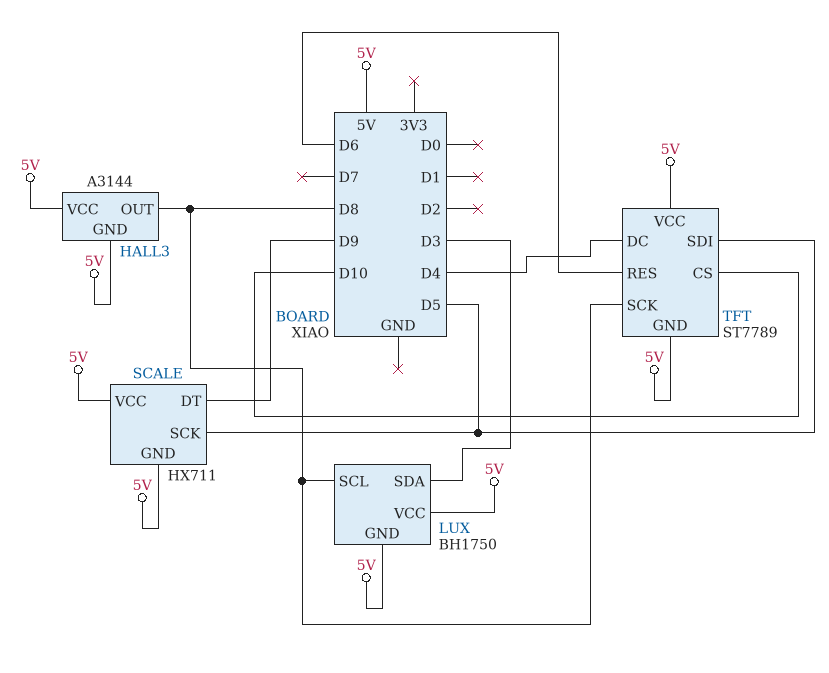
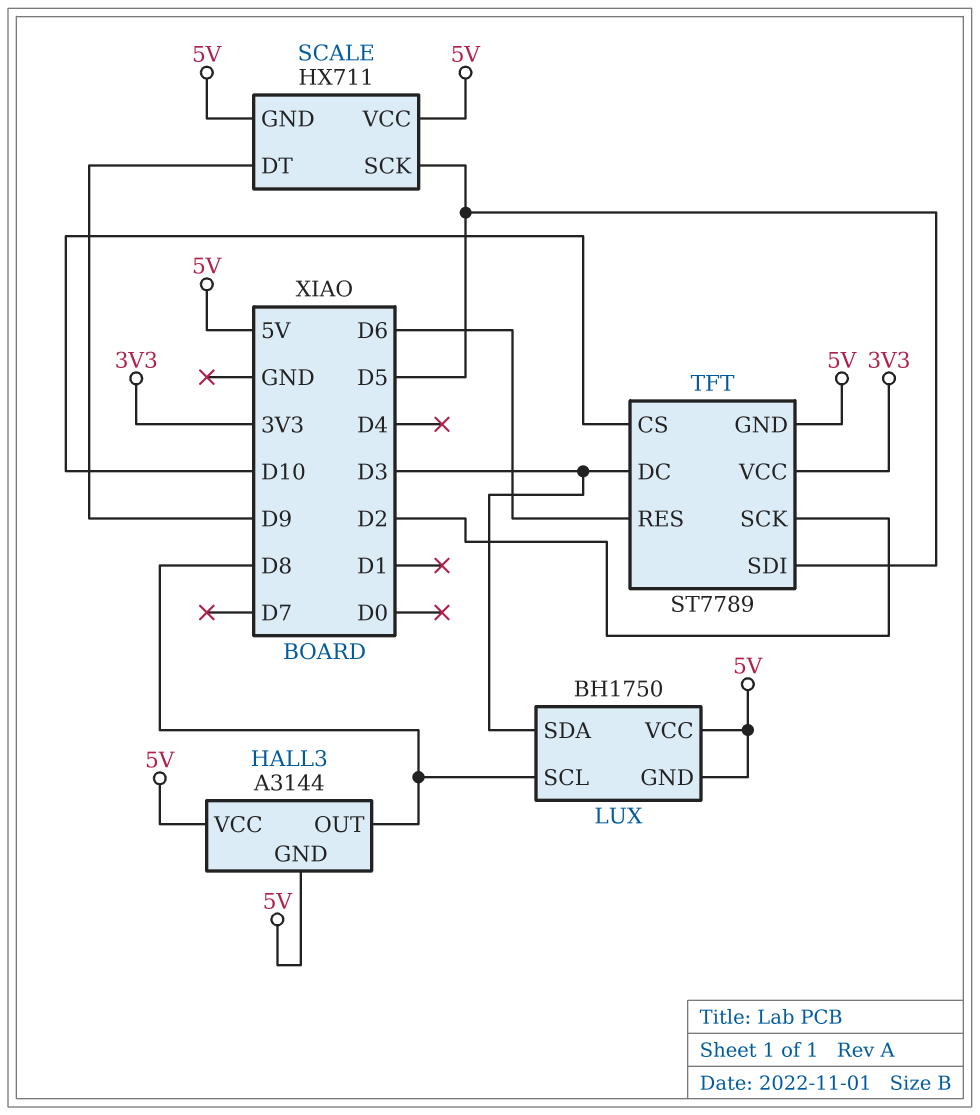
TFT pin DC: D4 -> D3
TFT pin SCK: D8 -> D2
TFT pin VCC: 5V -> 3V3

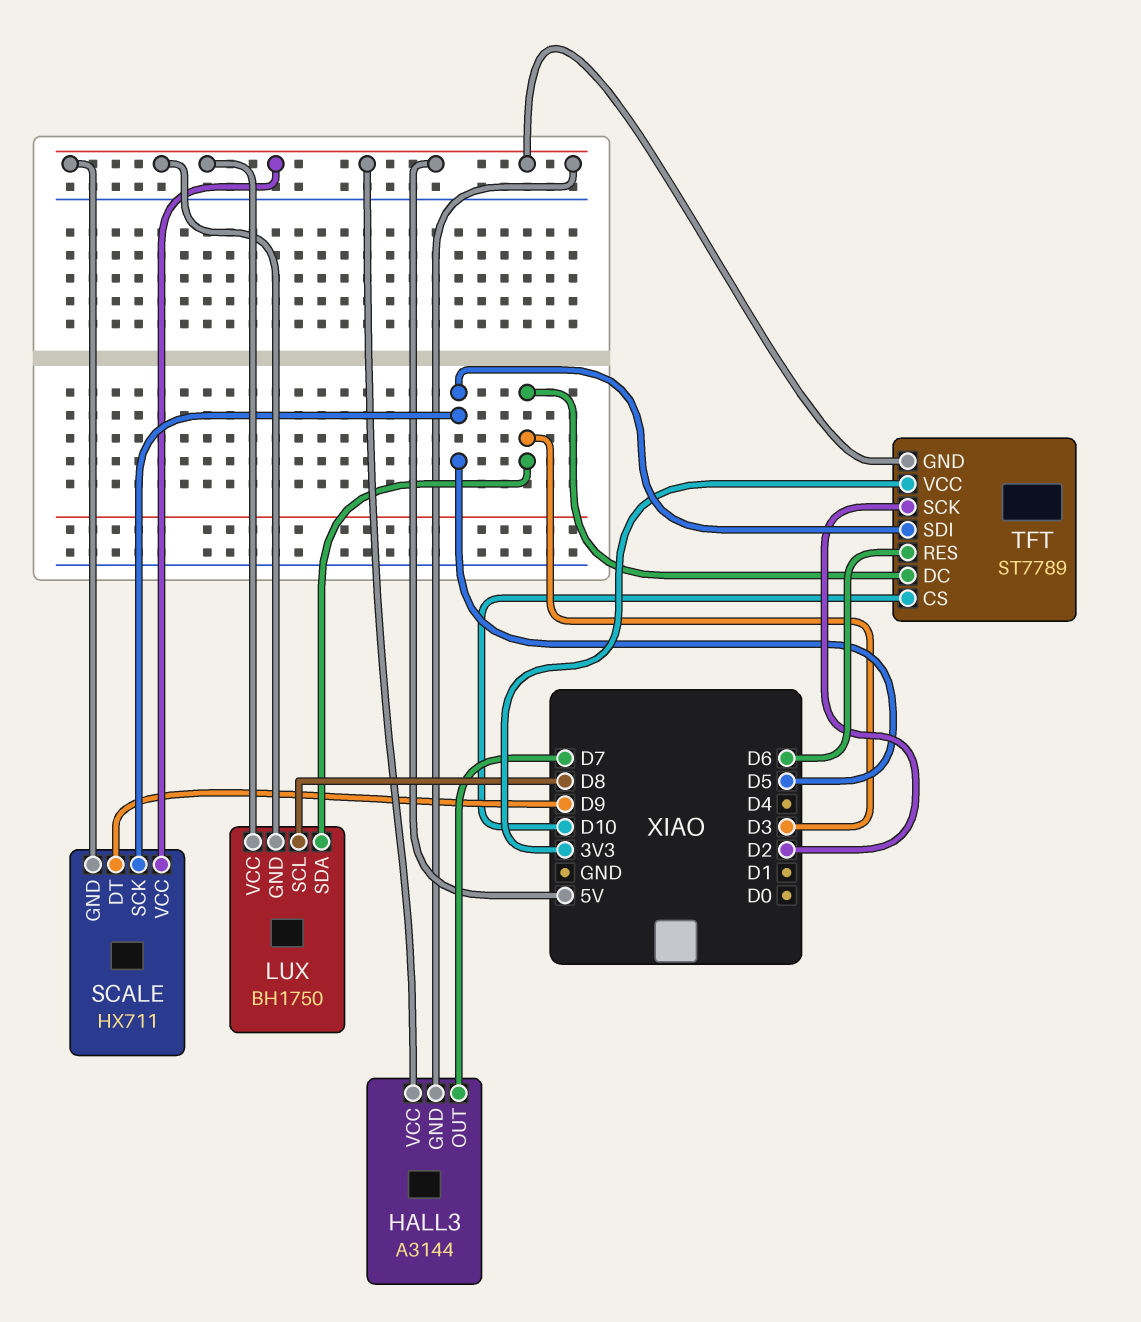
HALL3 pin OUT: D8 -> D7

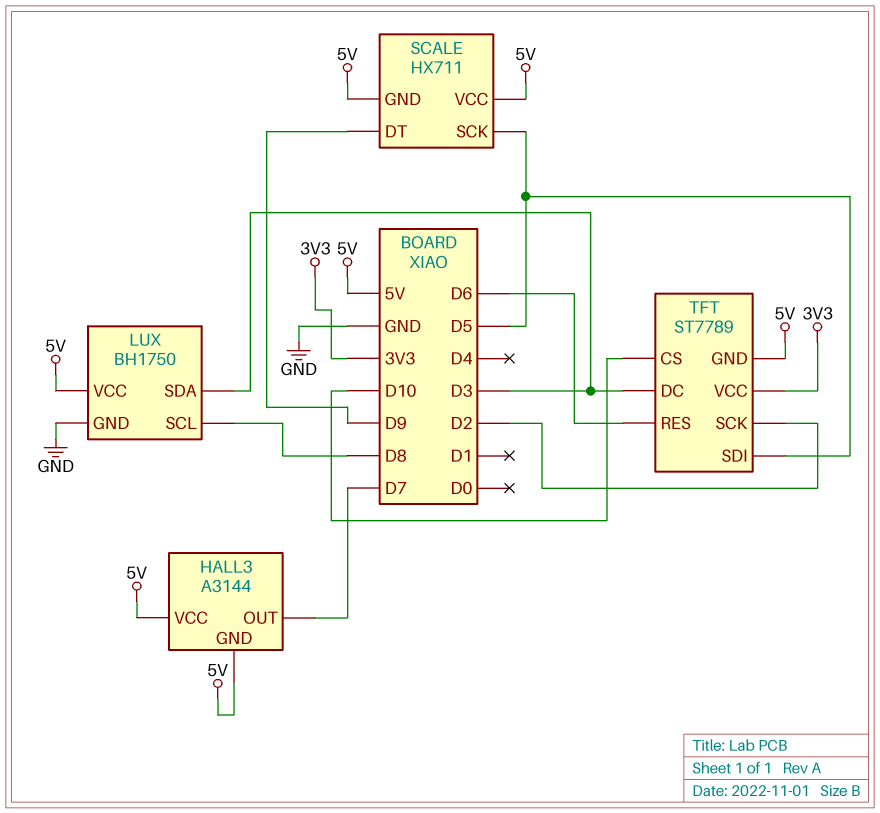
LUX pin GND: 5V -> GND

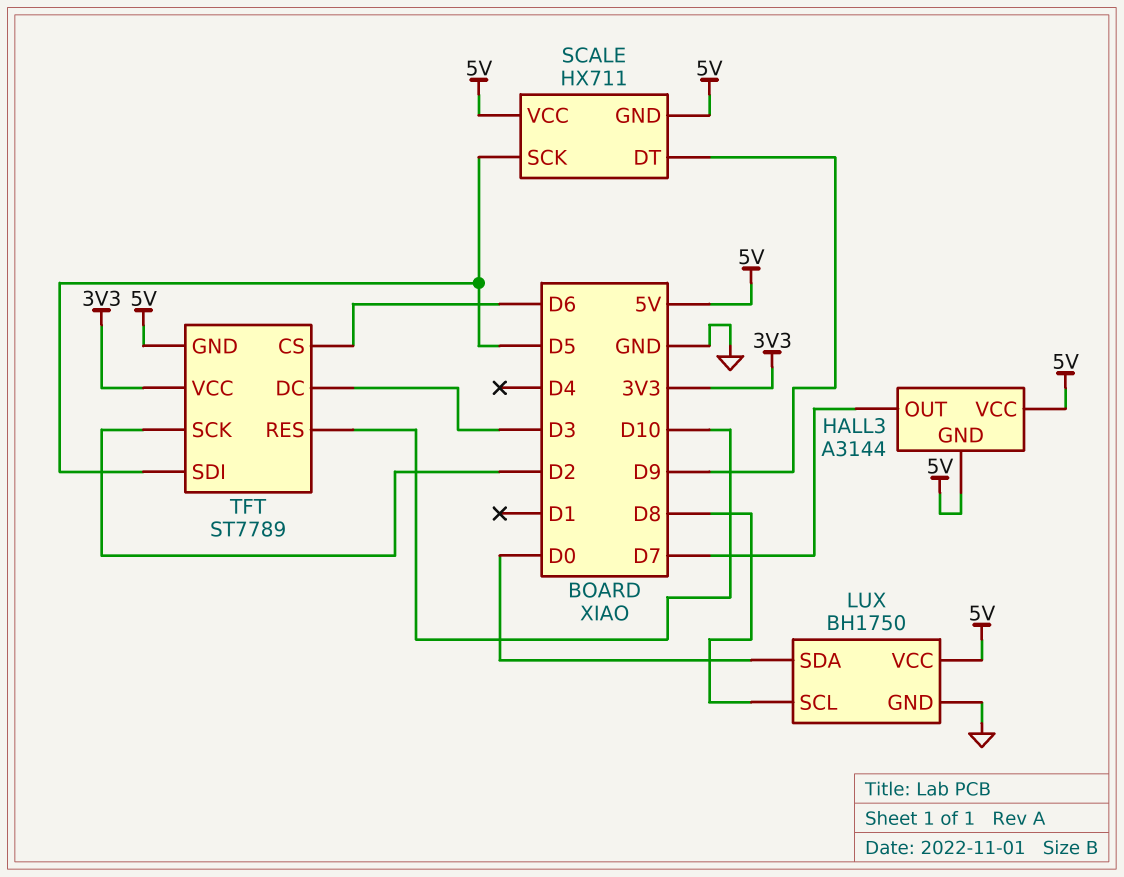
LUX pin SDA: D3 -> D0
TFT pin CS: D10 -> D6
TFT pin RES: D6 -> D10

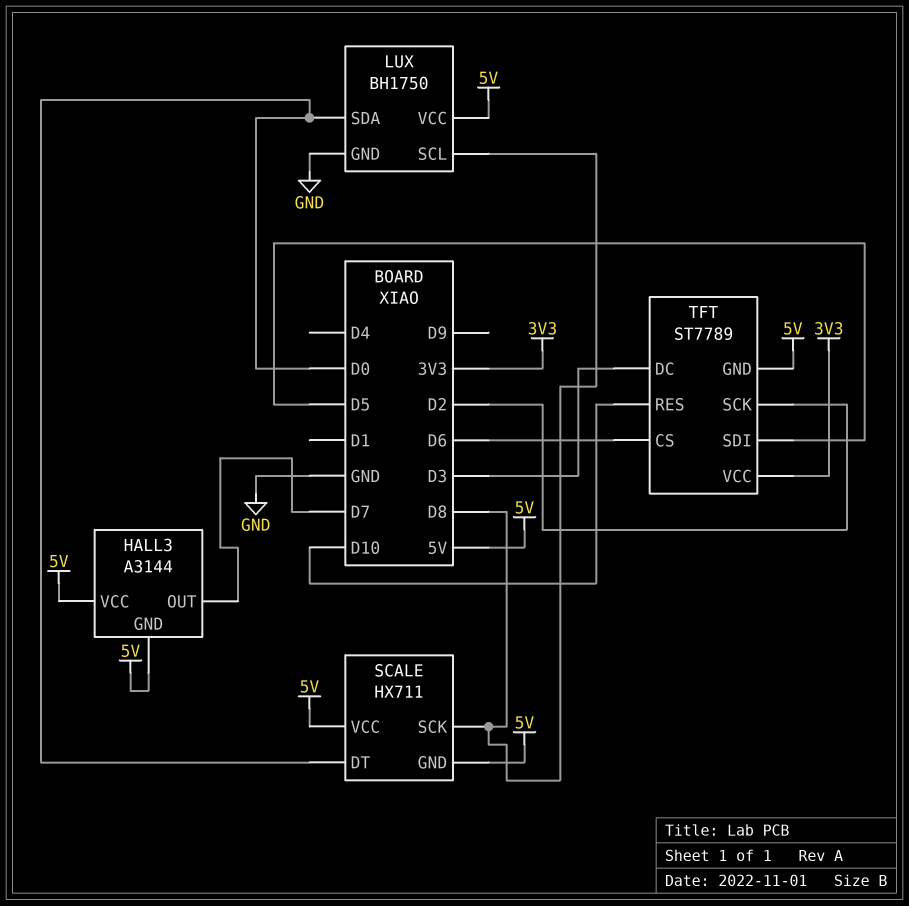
SCALE pin DT: D9 -> D0
SCALE pin SCK: D5 -> D8

